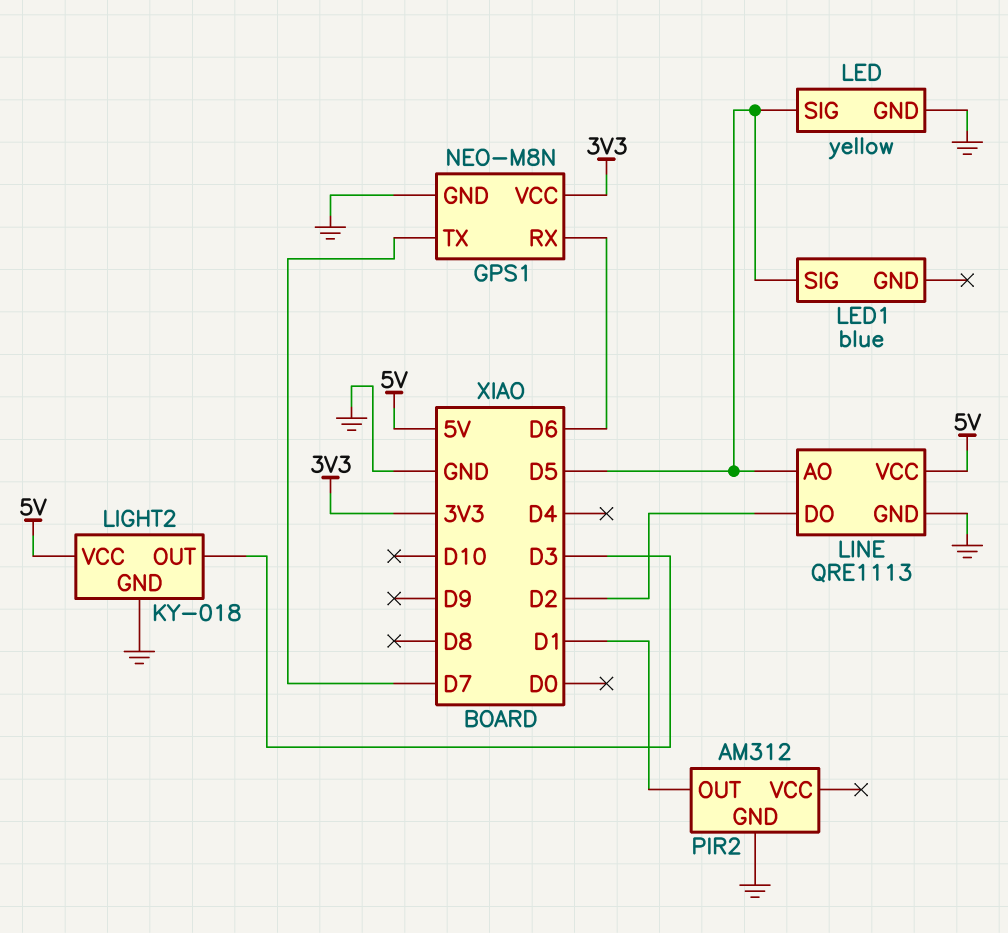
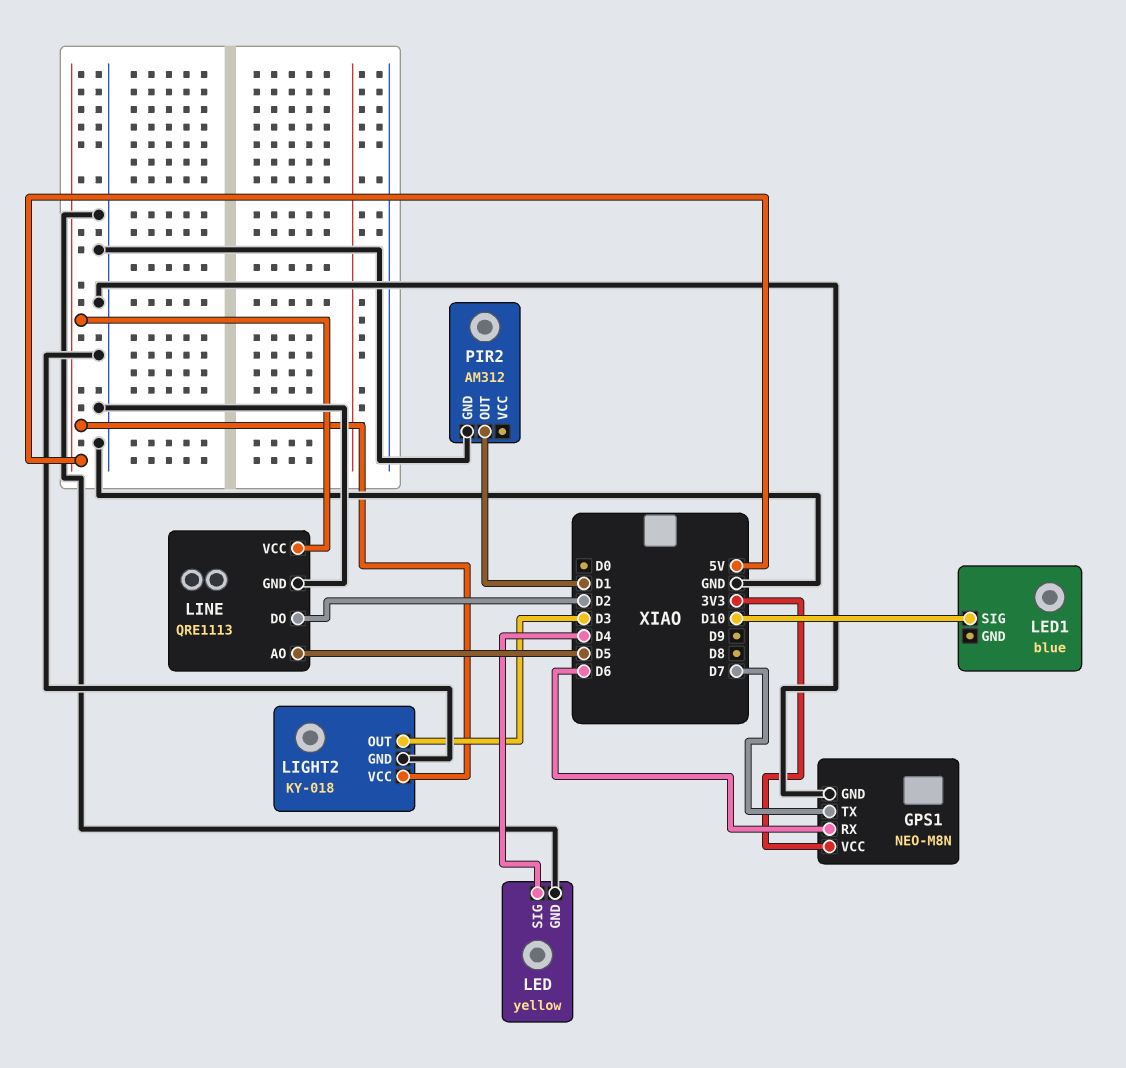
LED pin SIG: D5 -> D4
LED1 pin SIG: D5 -> D10

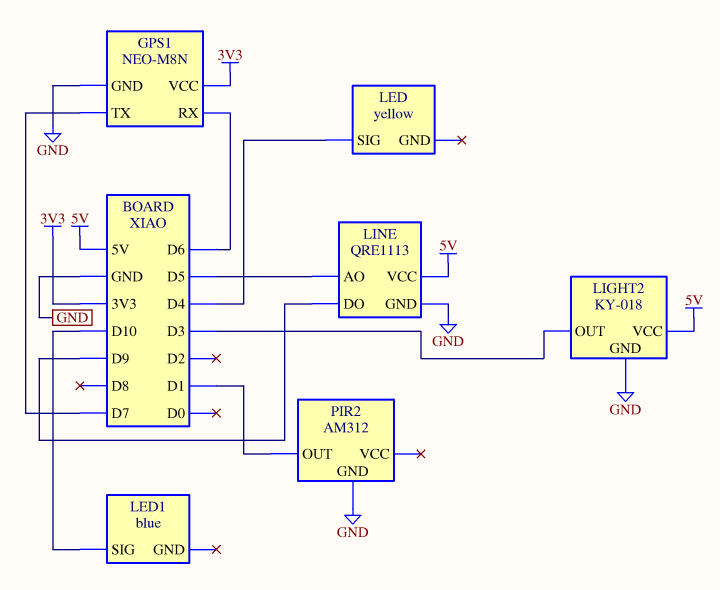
LED pin GND: GND -> none
LINE pin DO: D2 -> D9

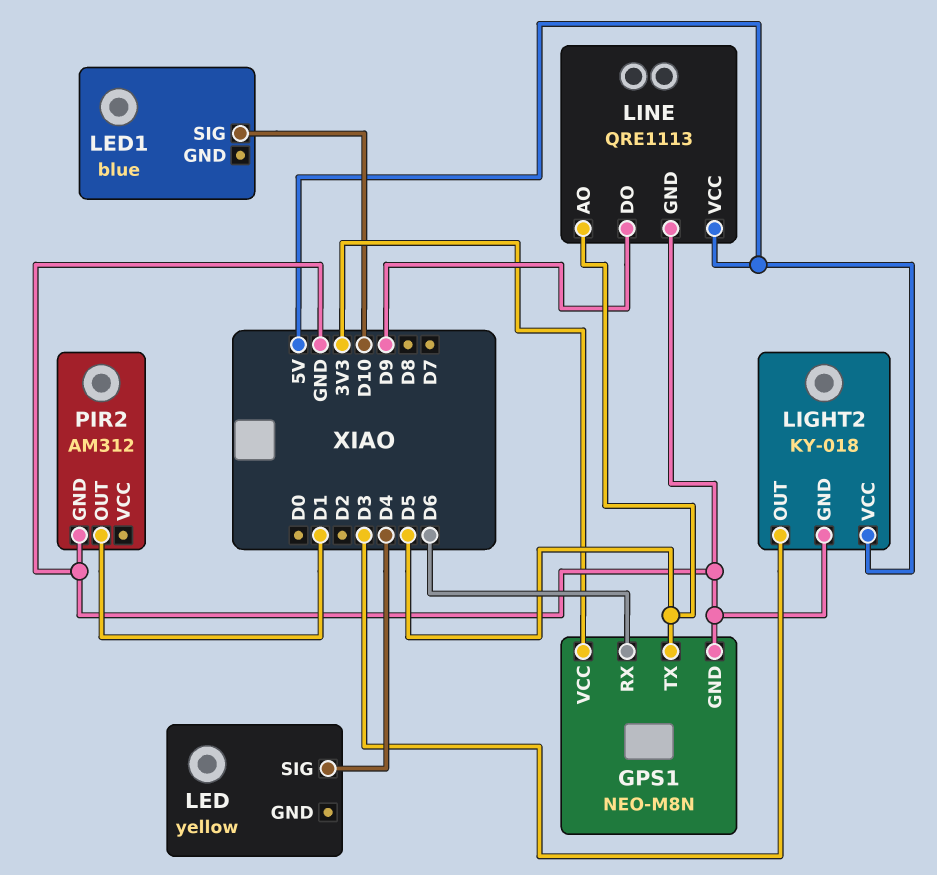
GPS1 pin TX: D7 -> D5

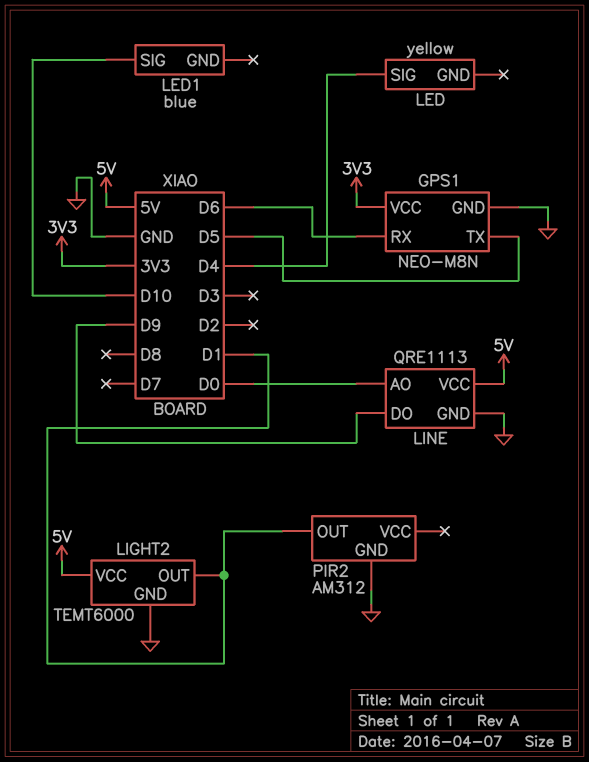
LIGHT2: KY-018 -> TEMT6000
LIGHT2 pin OUT: D3 -> D1
LINE pin AO: D5 -> D0

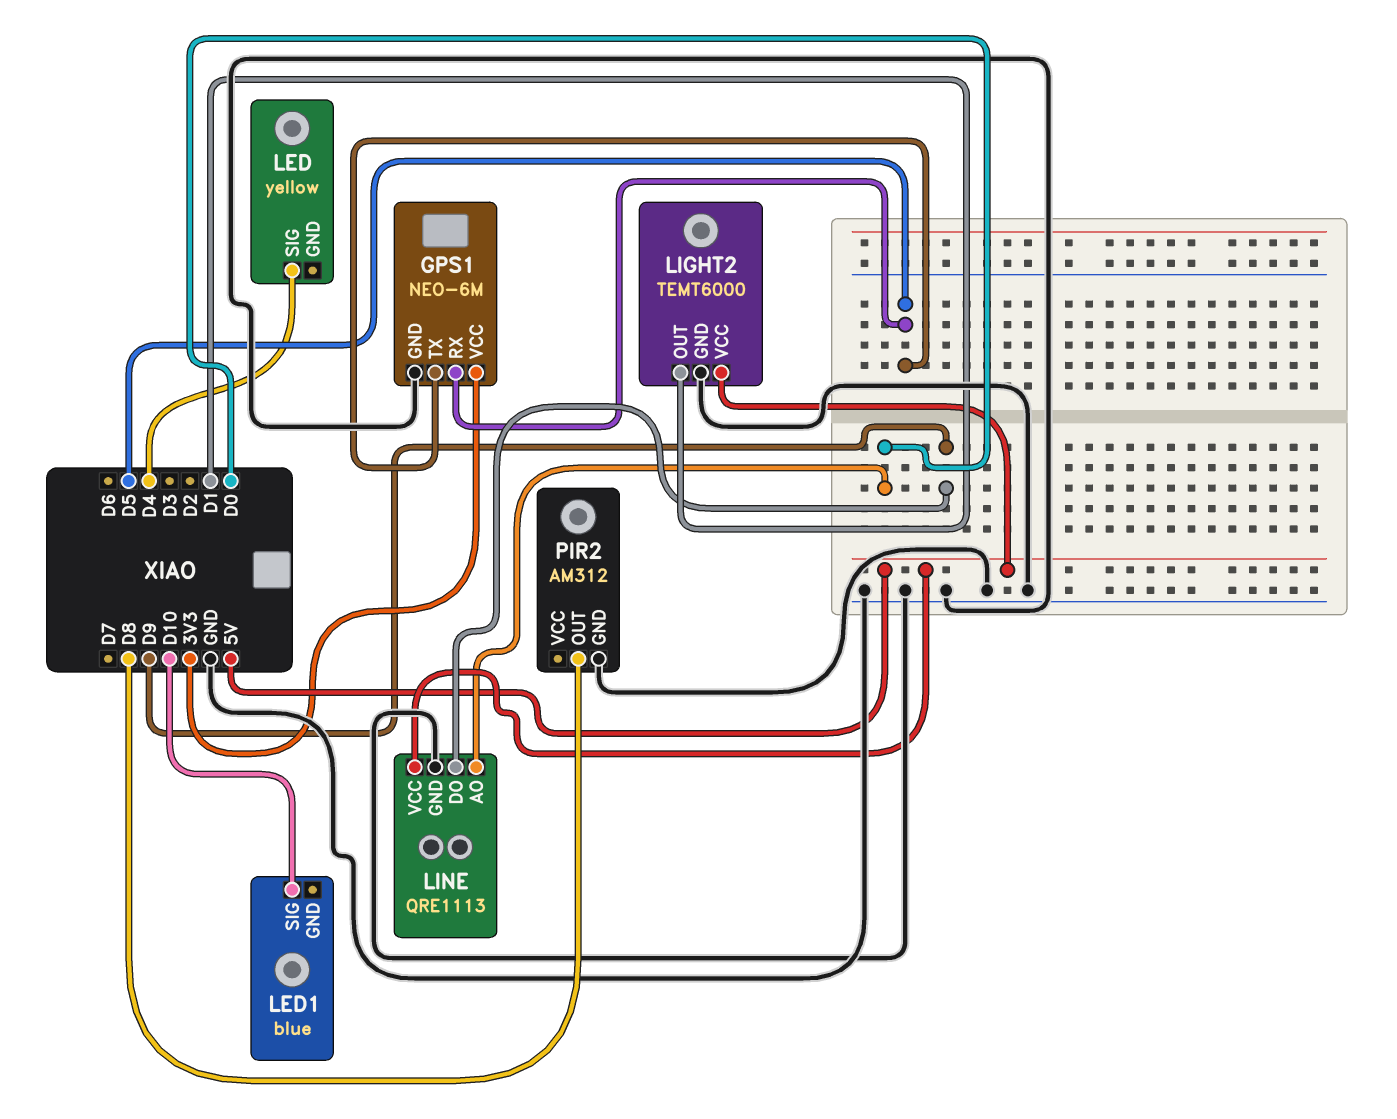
GPS1: NEO-M8N -> NEO-6M
GPS1 pin RX: D6 -> D5
PIR2 pin OUT: D1 -> D8

